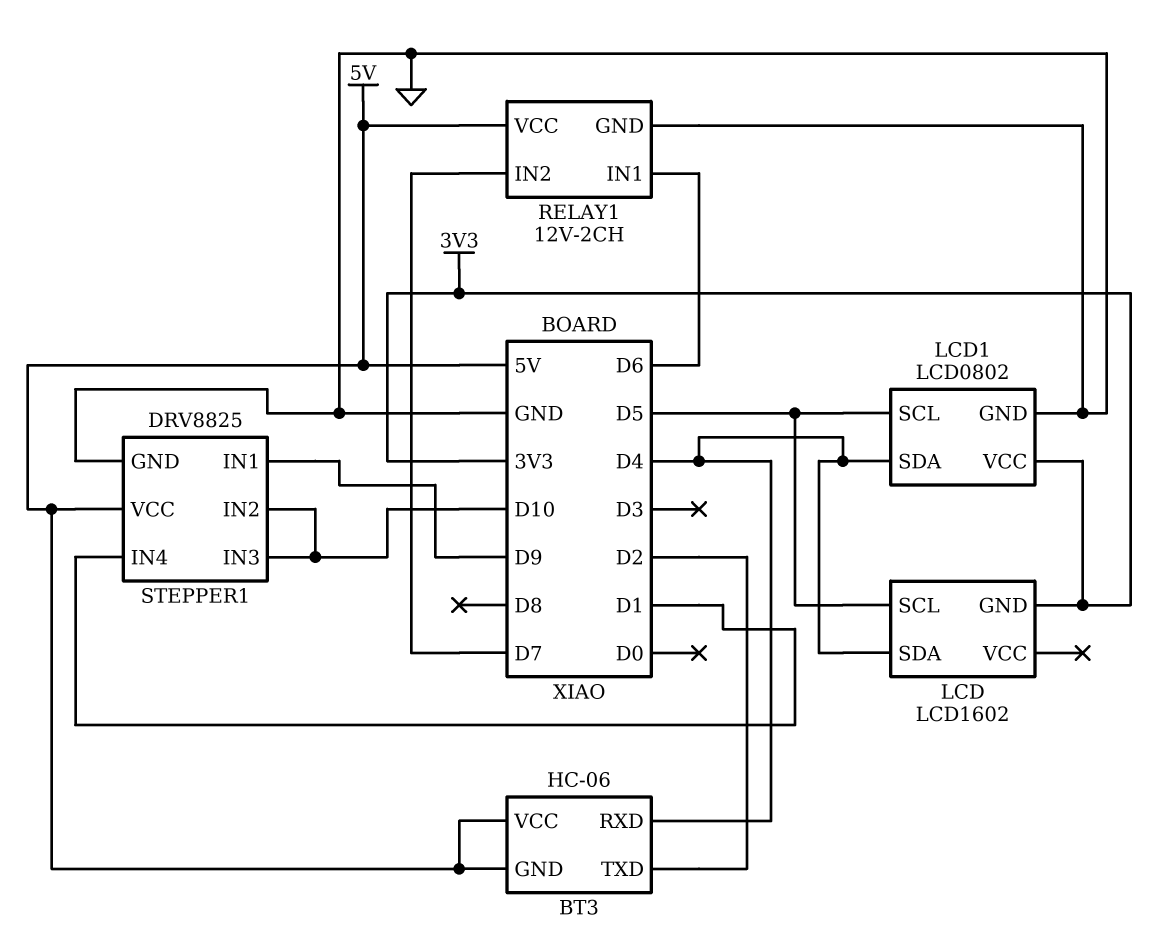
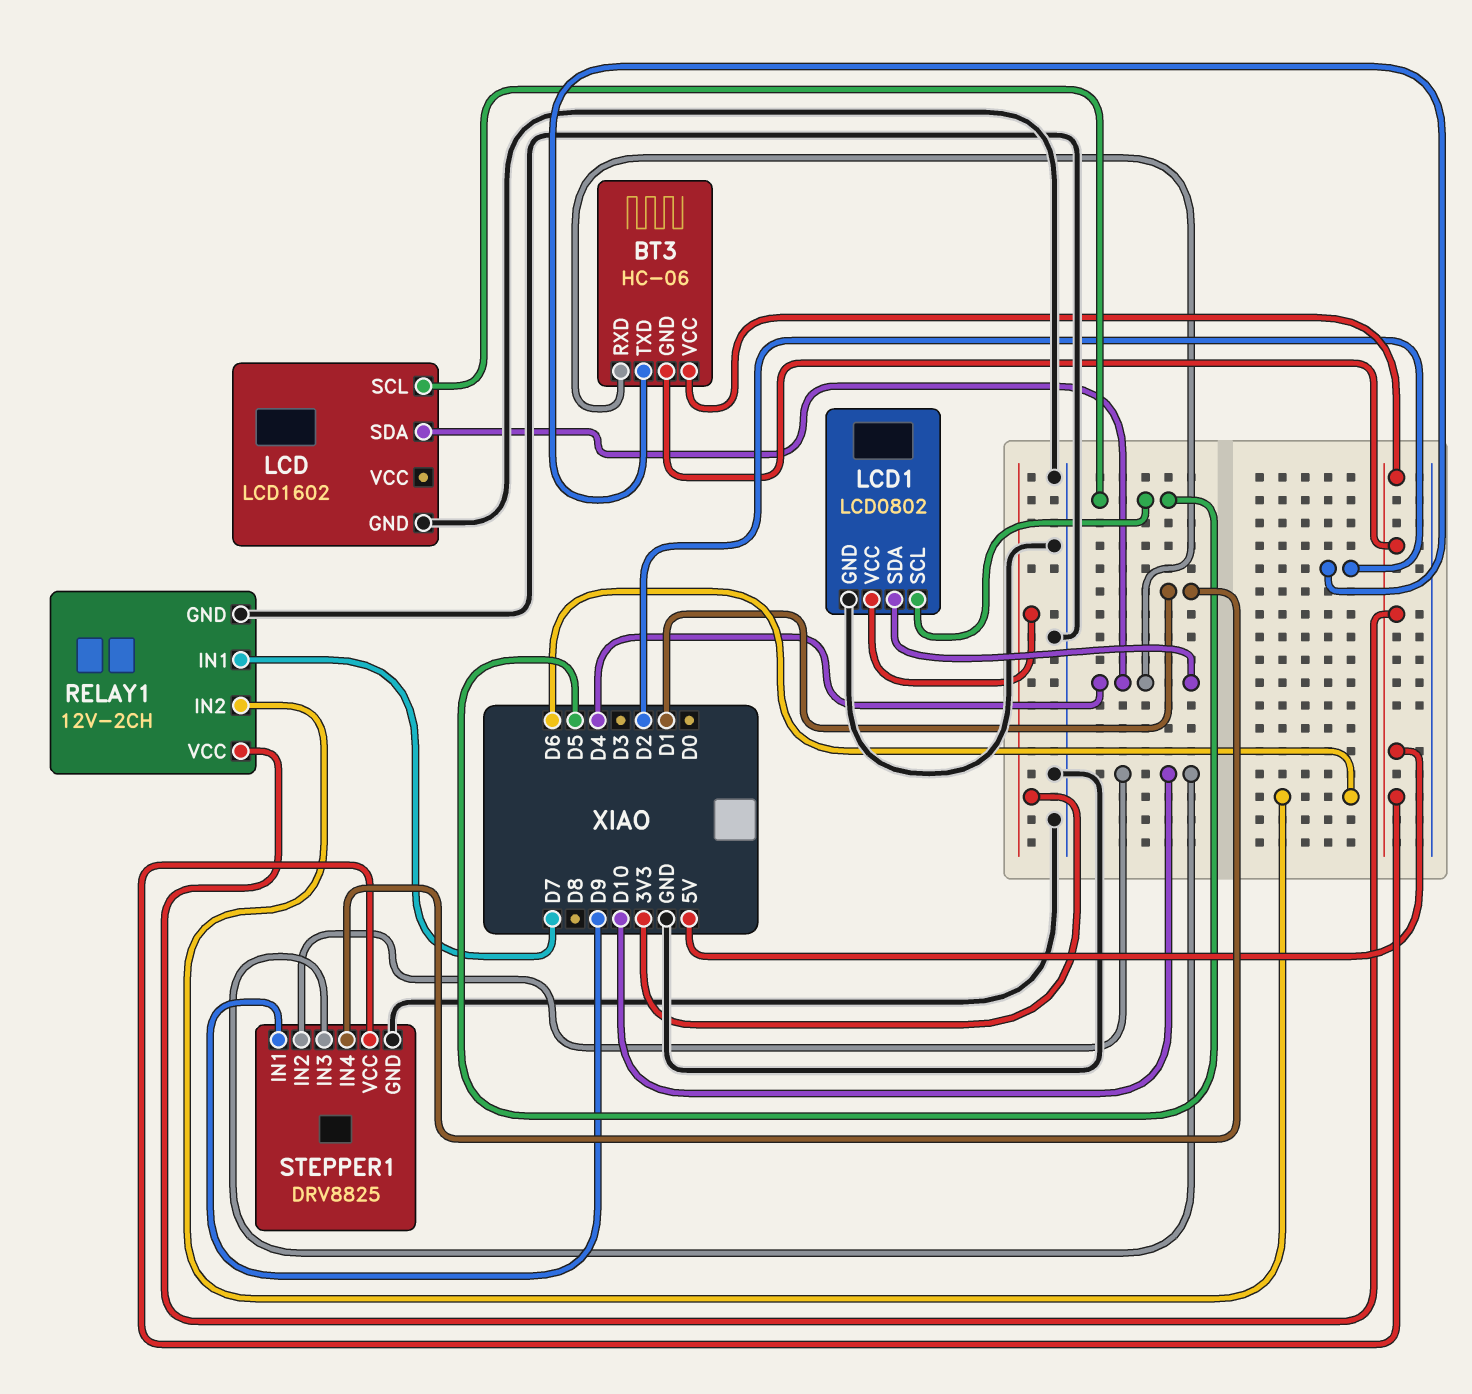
LCD pin GND: 3V3 -> GND
RELAY1 pin IN1: D6 -> D7
RELAY1 pin IN2: D7 -> D6

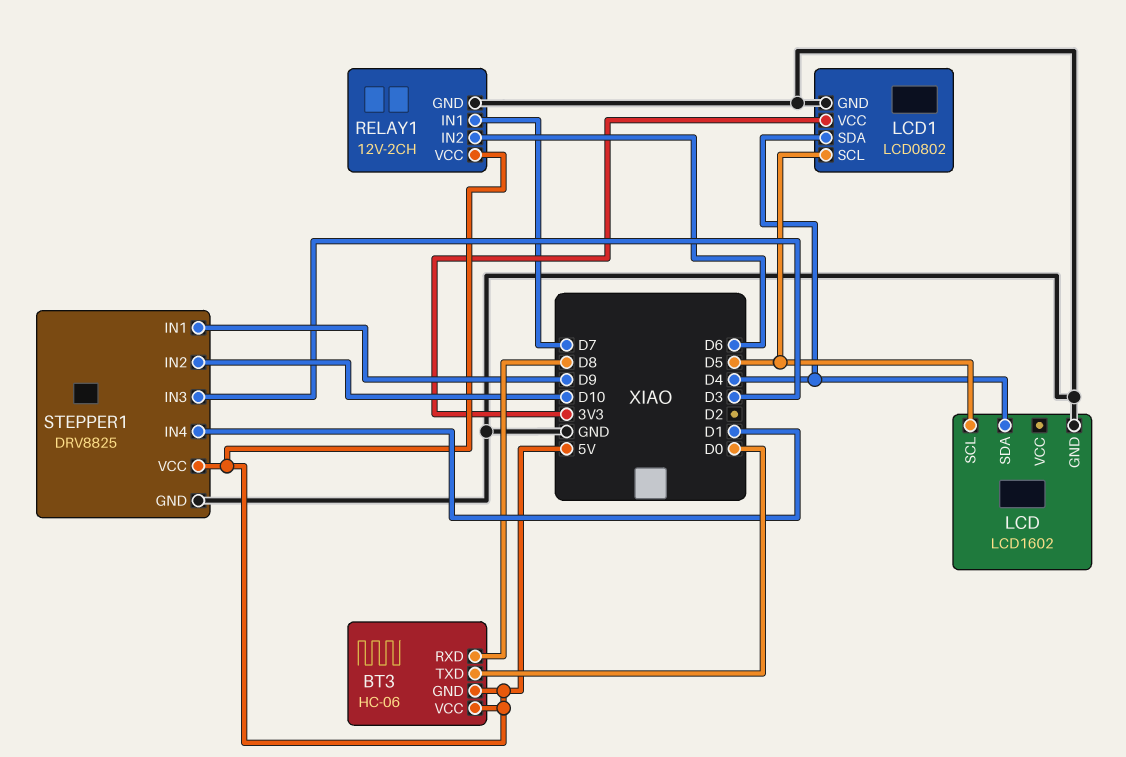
BT3 pin RXD: D4 -> D8
BT3 pin TXD: D2 -> D0
STEPPER1 pin IN3: D10 -> D3

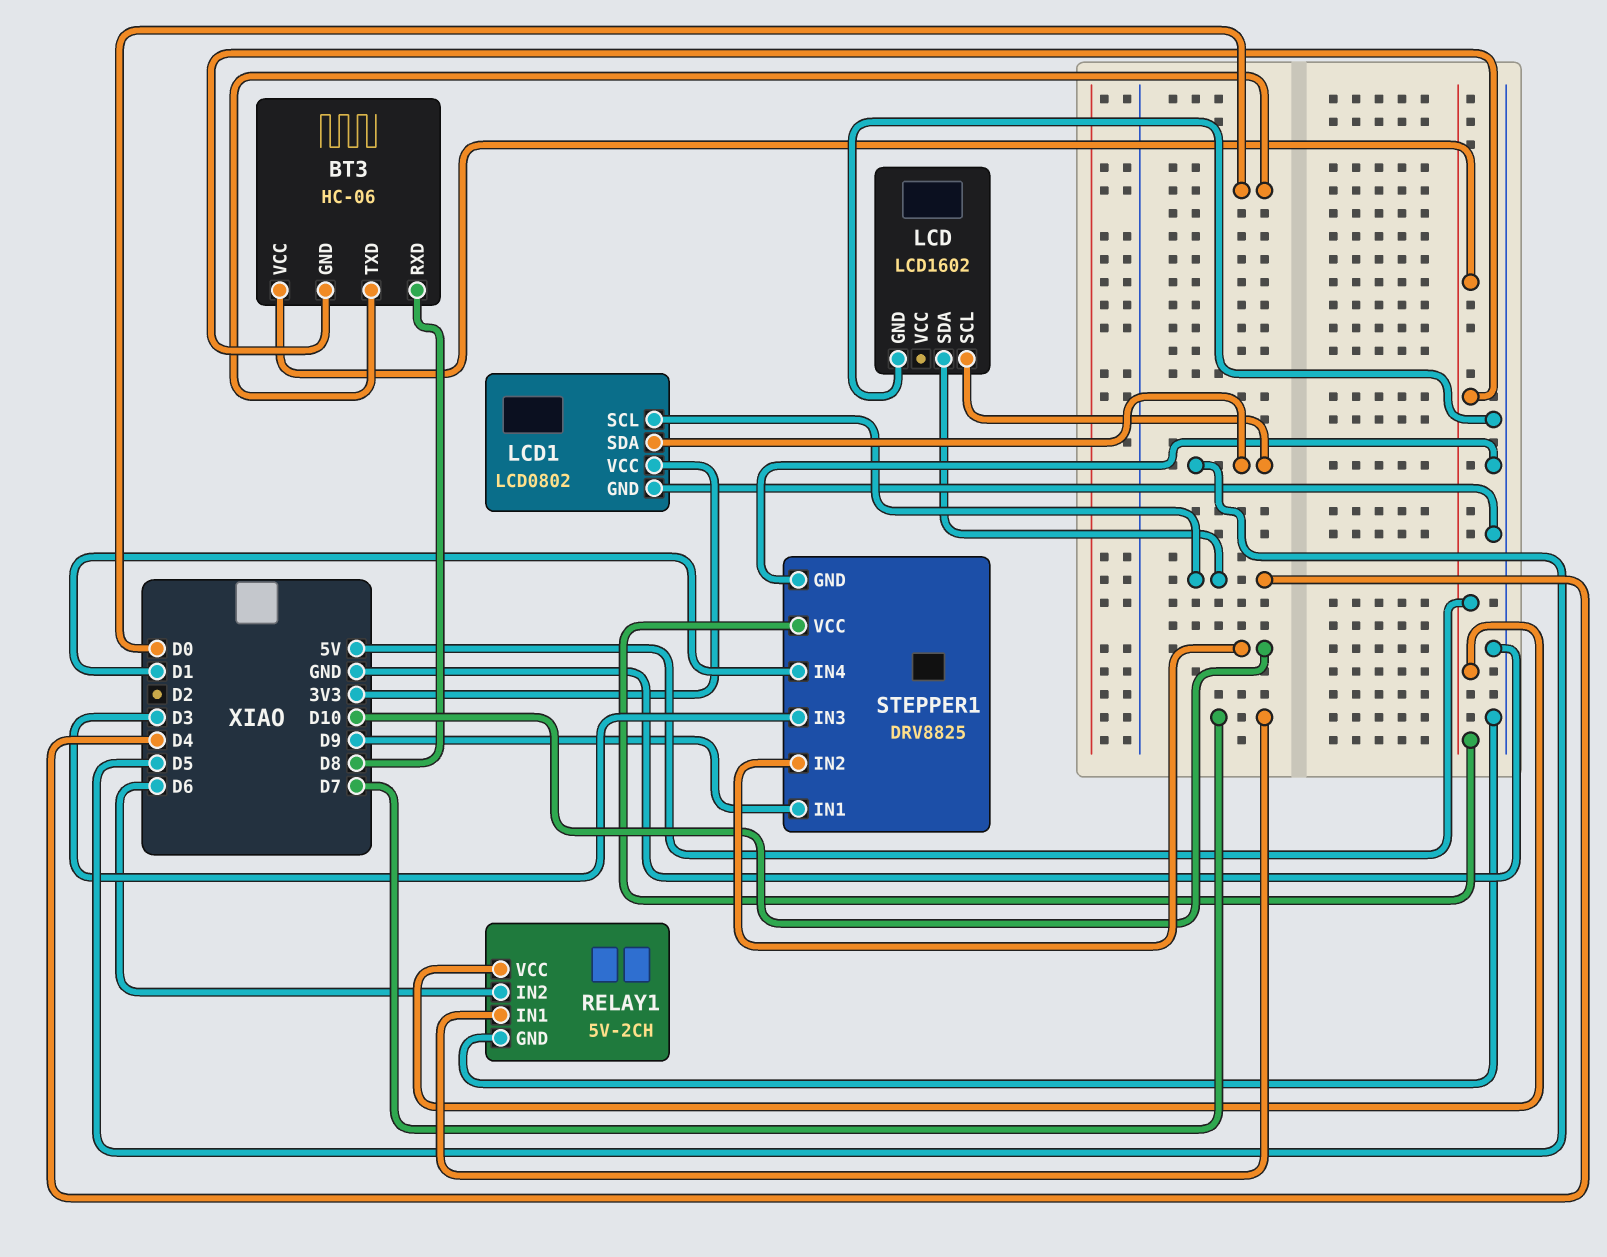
LCD1 pin SCL: D5 -> D4
LCD1 pin SDA: D4 -> D5
RELAY1: 12V-2CH -> 5V-2CH

